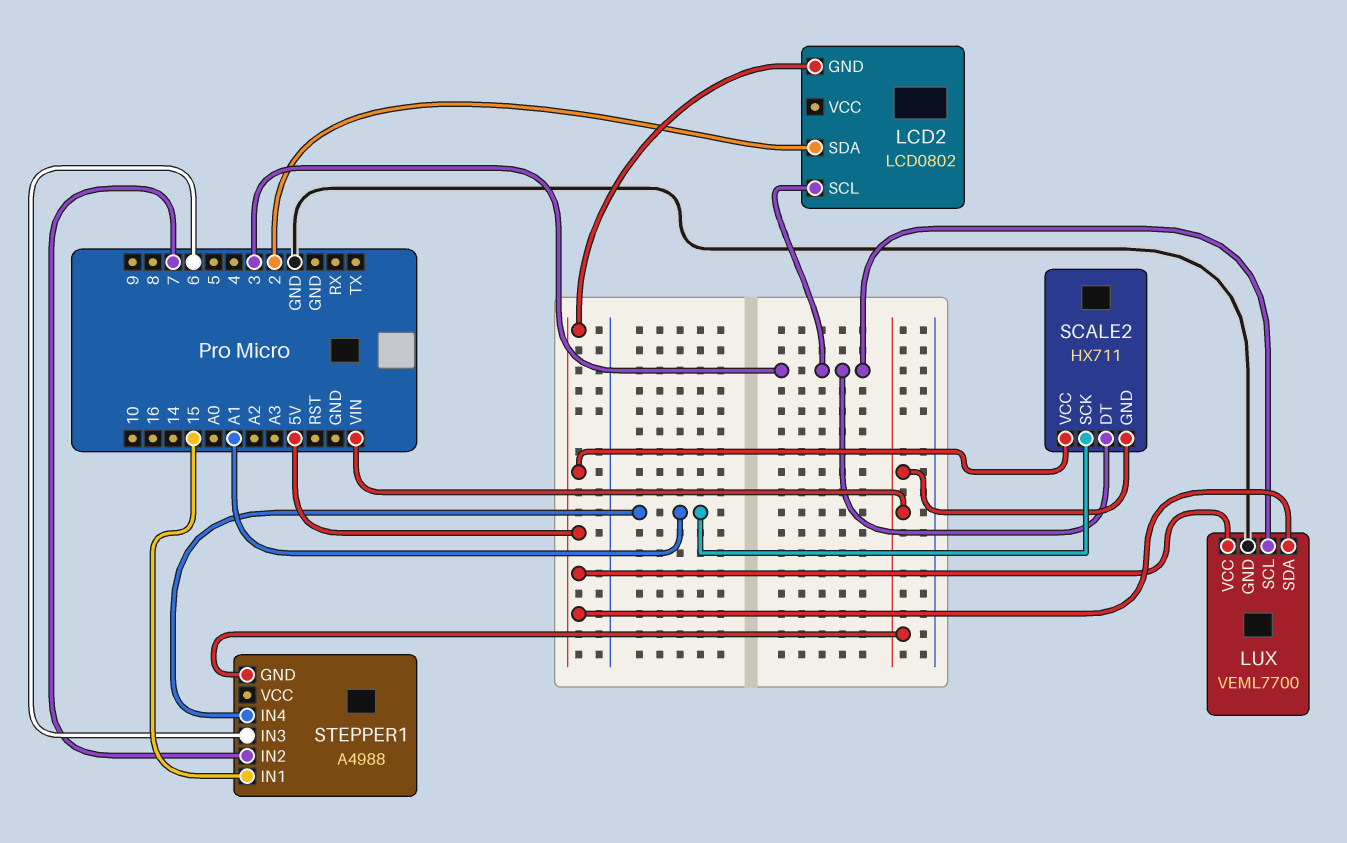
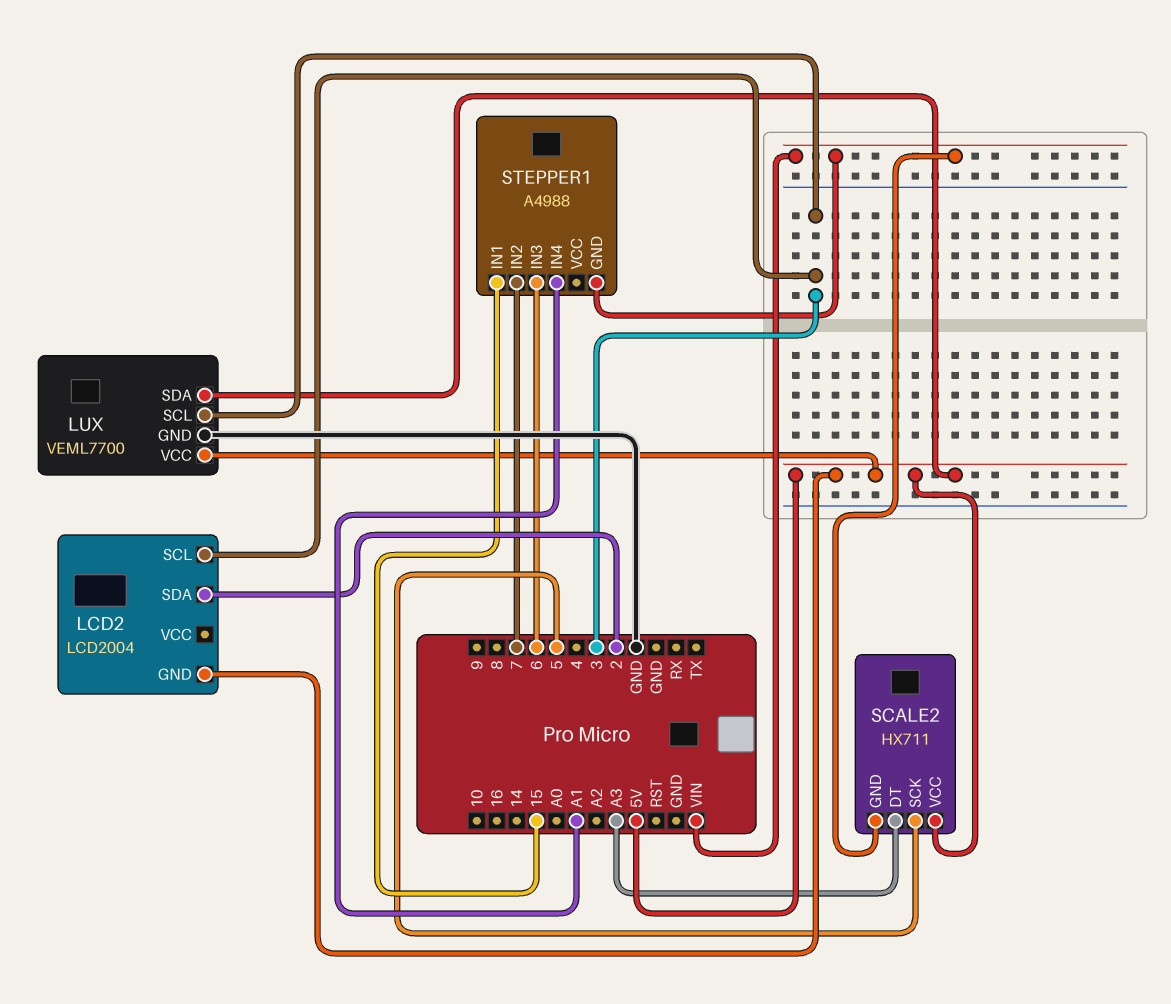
LCD2: LCD0802 -> LCD2004
SCALE2 pin DT: 3 -> A3
SCALE2 pin SCK: A1 -> 5

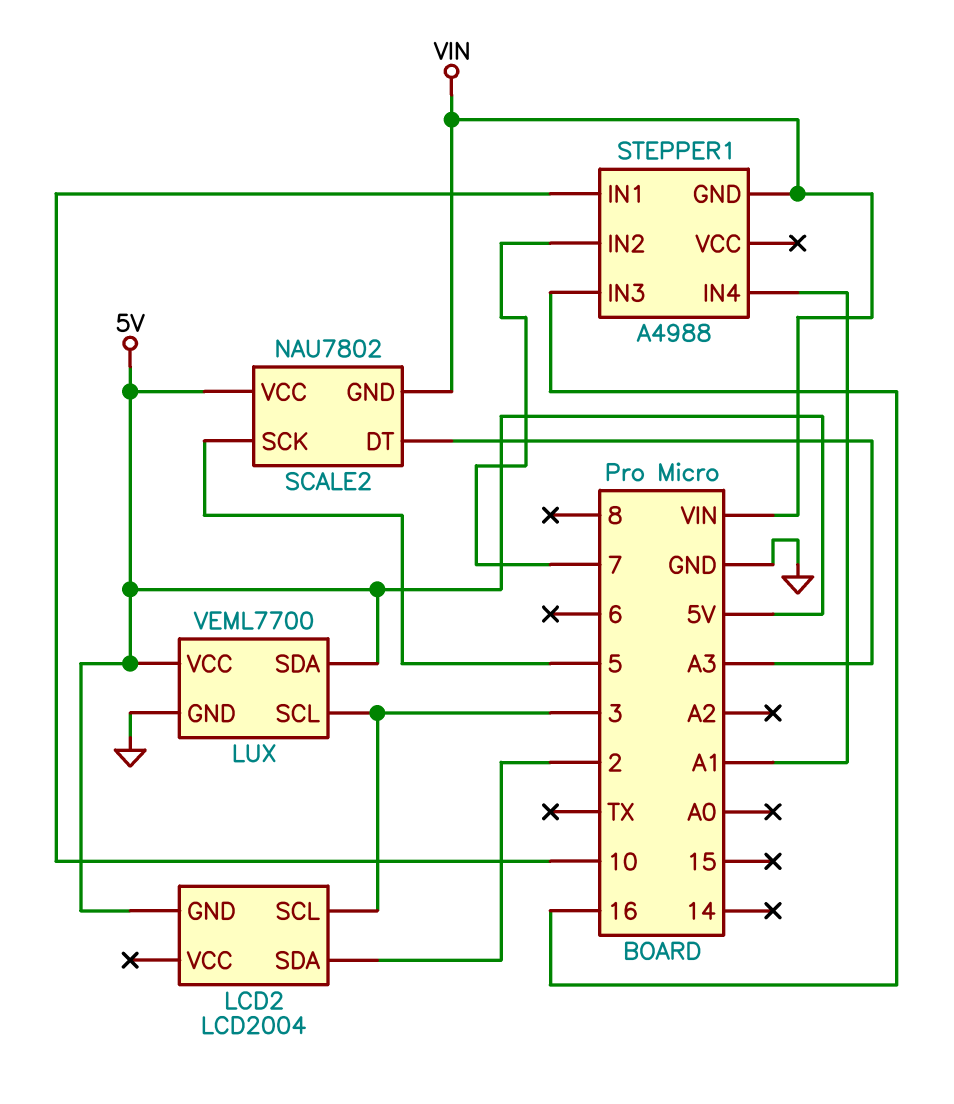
SCALE2: HX711 -> NAU7802
STEPPER1 pin IN1: 15 -> 10
STEPPER1 pin IN3: 6 -> 16

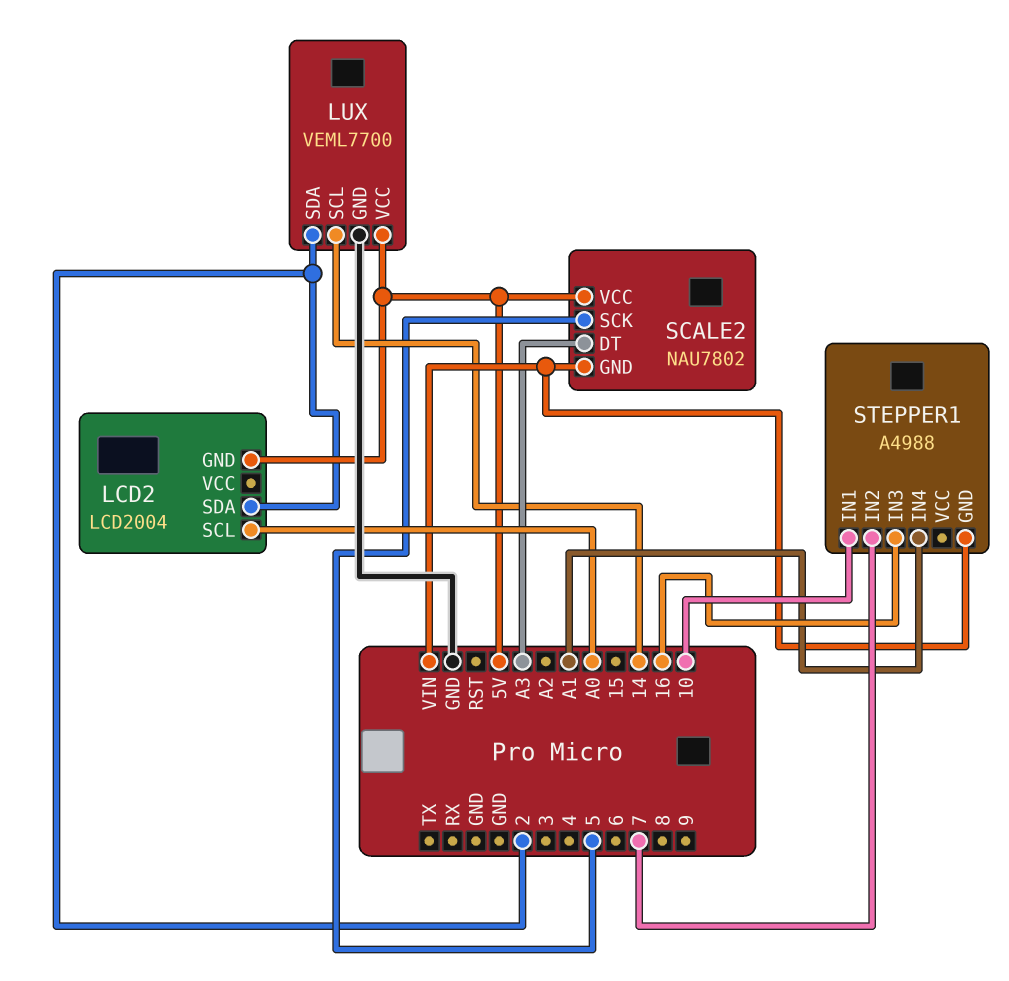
LCD2 pin SCL: 3 -> A0
LUX pin SCL: 3 -> 14
LUX pin SDA: 5V -> 2

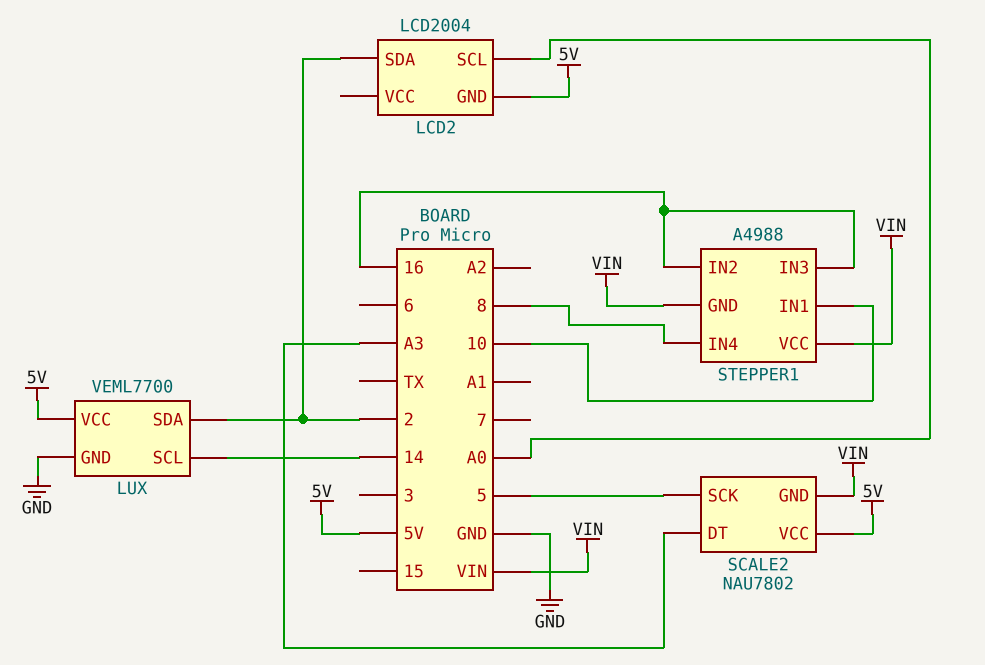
STEPPER1 pin IN2: 7 -> 16
STEPPER1 pin IN4: A1 -> 8
STEPPER1 pin VCC: none -> VIN

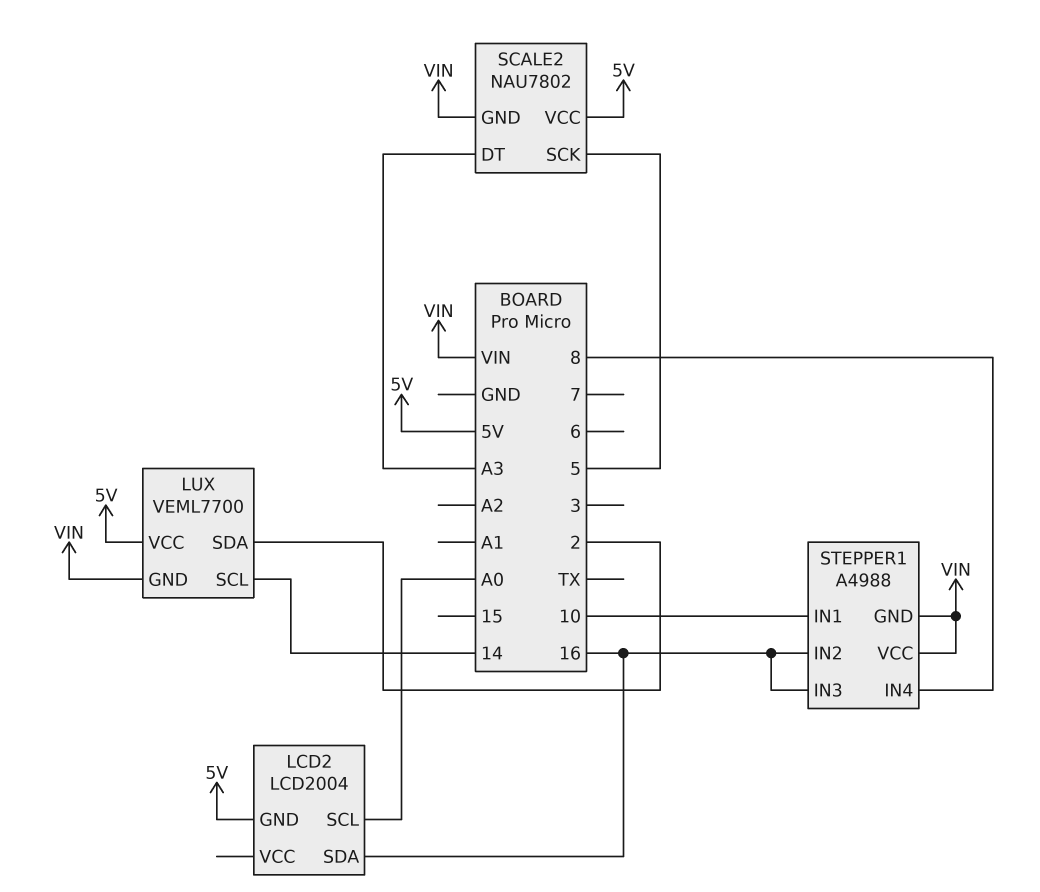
LCD2 pin SDA: 2 -> 16
LUX pin GND: GND -> VIN

